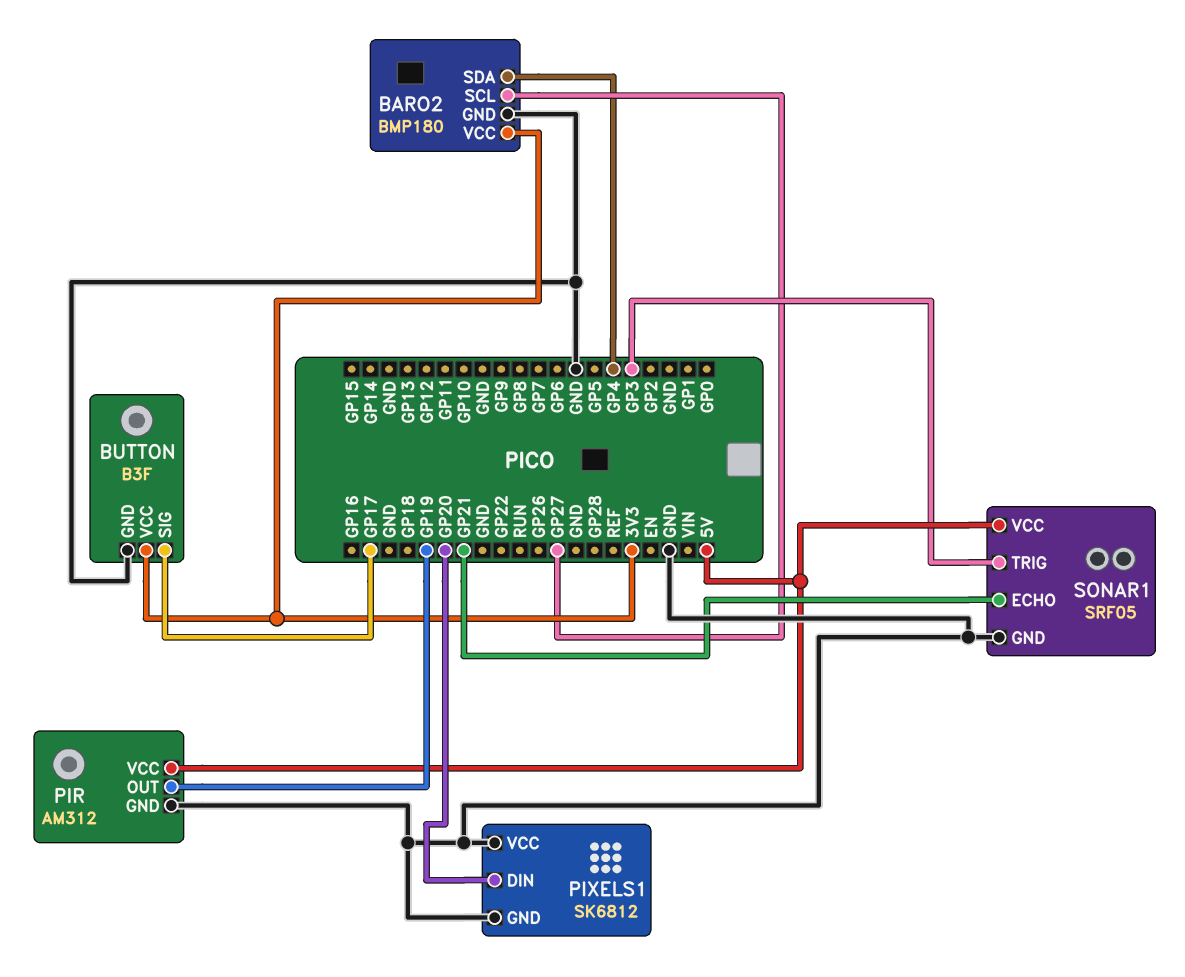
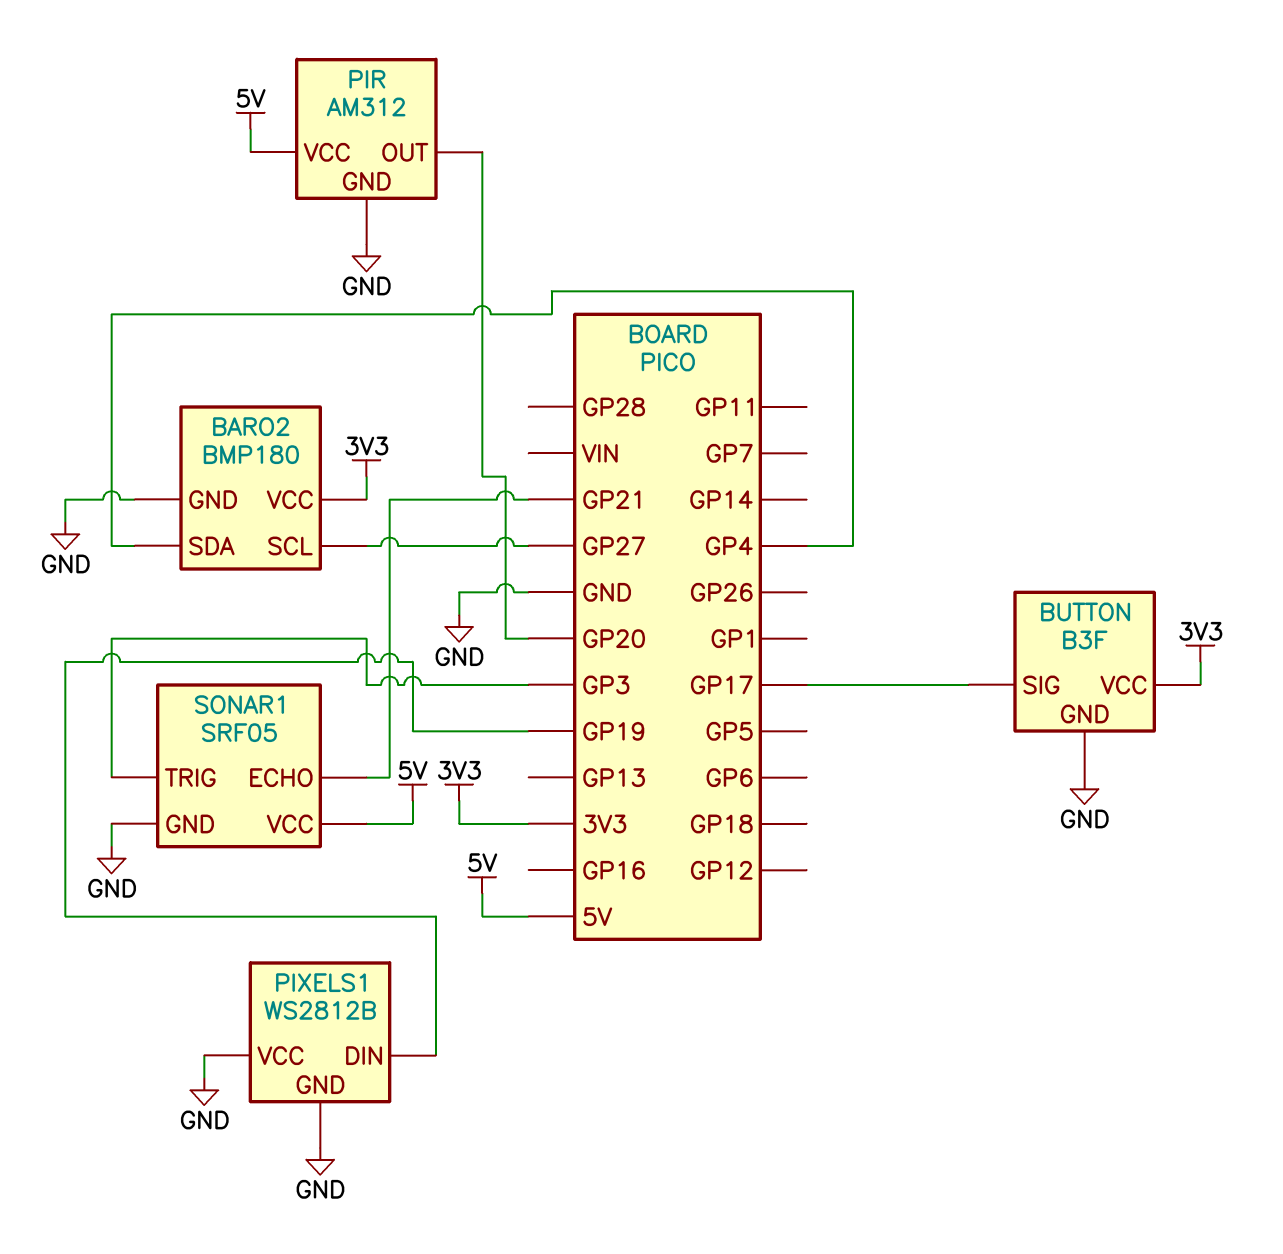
PIR pin OUT: GP19 -> GP20
PIXELS1: SK6812 -> WS2812B
PIXELS1 pin DIN: GP20 -> GP19

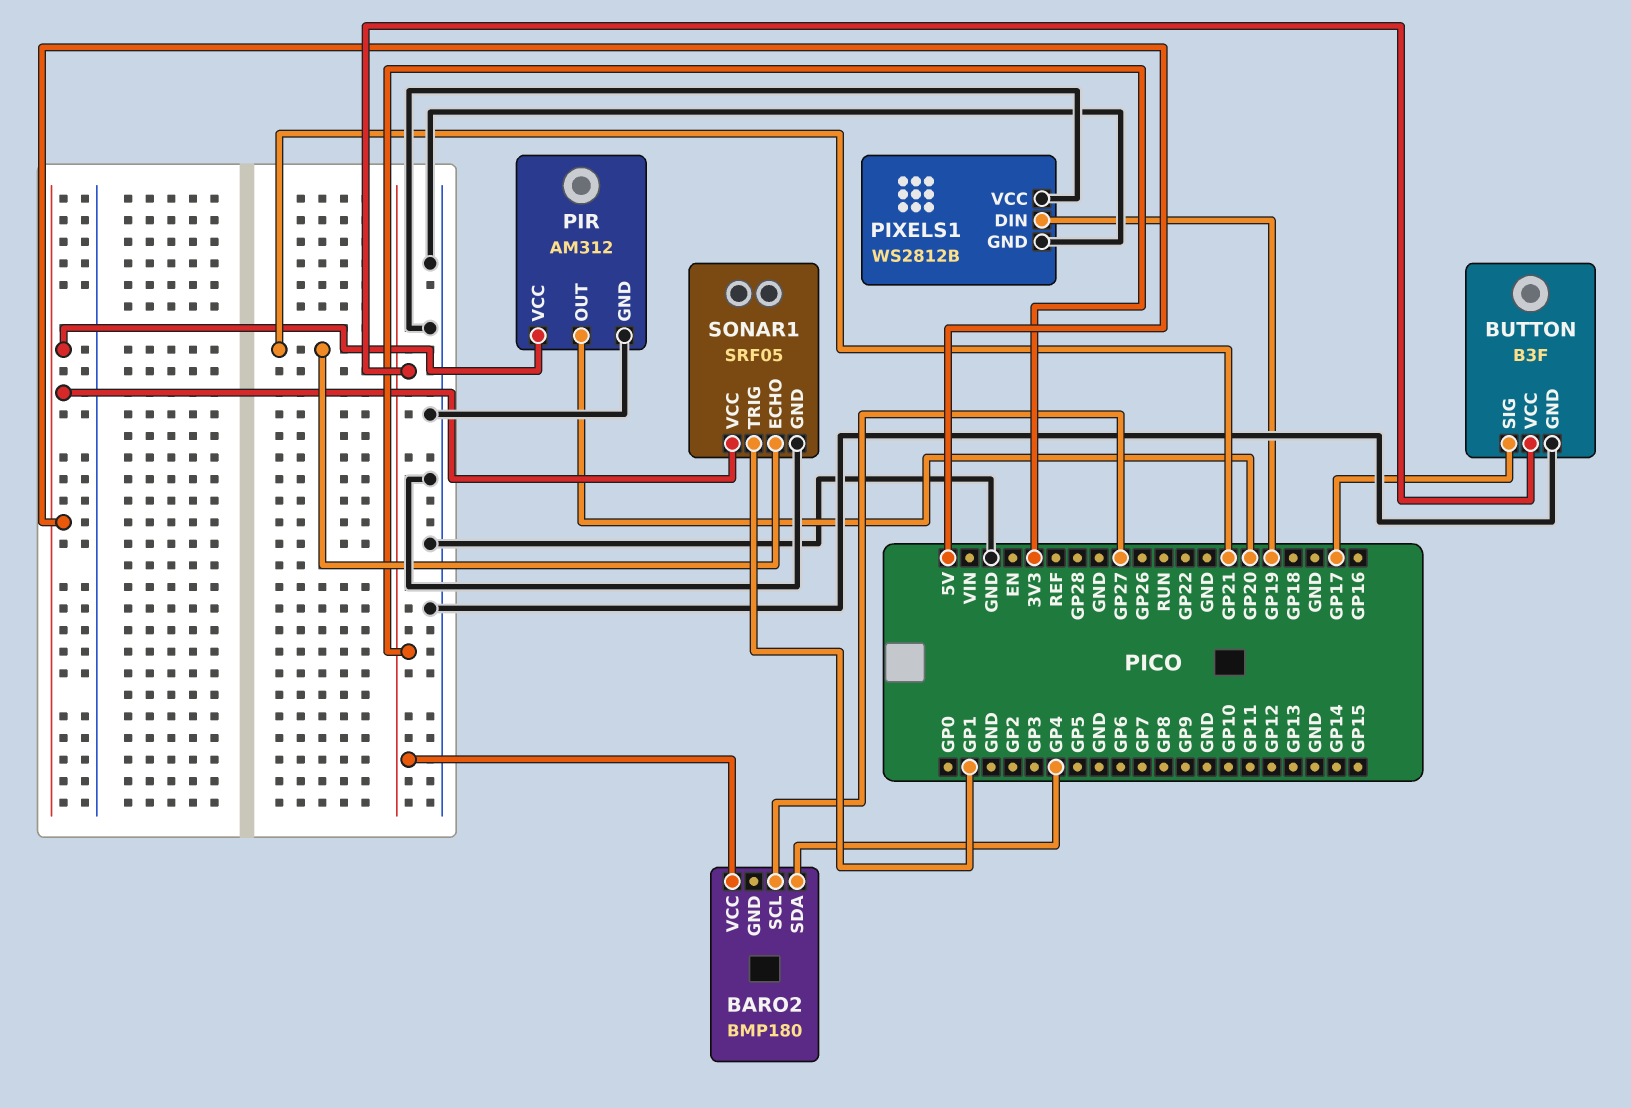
BARO2 pin GND: GND -> none
SONAR1 pin TRIG: GP3 -> GP1

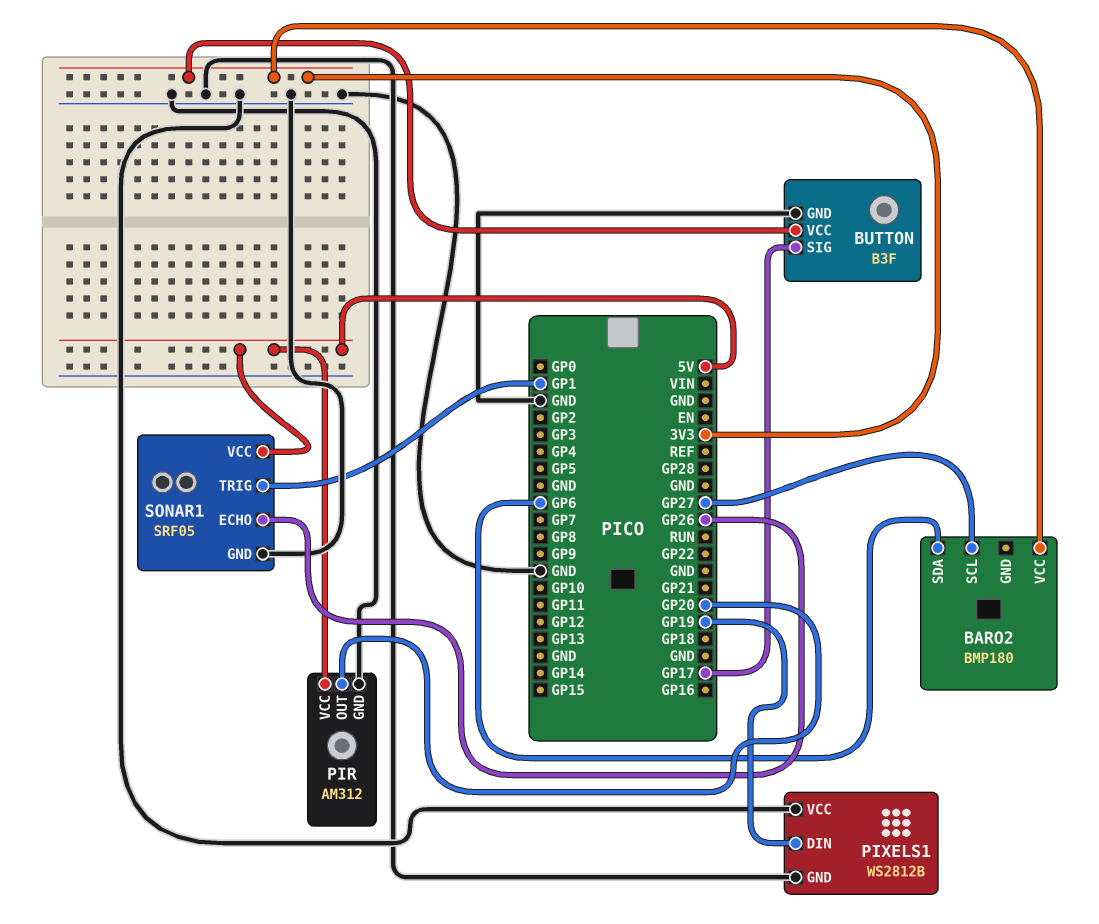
BARO2 pin SDA: GP4 -> GP6
SONAR1 pin ECHO: GP21 -> GP26

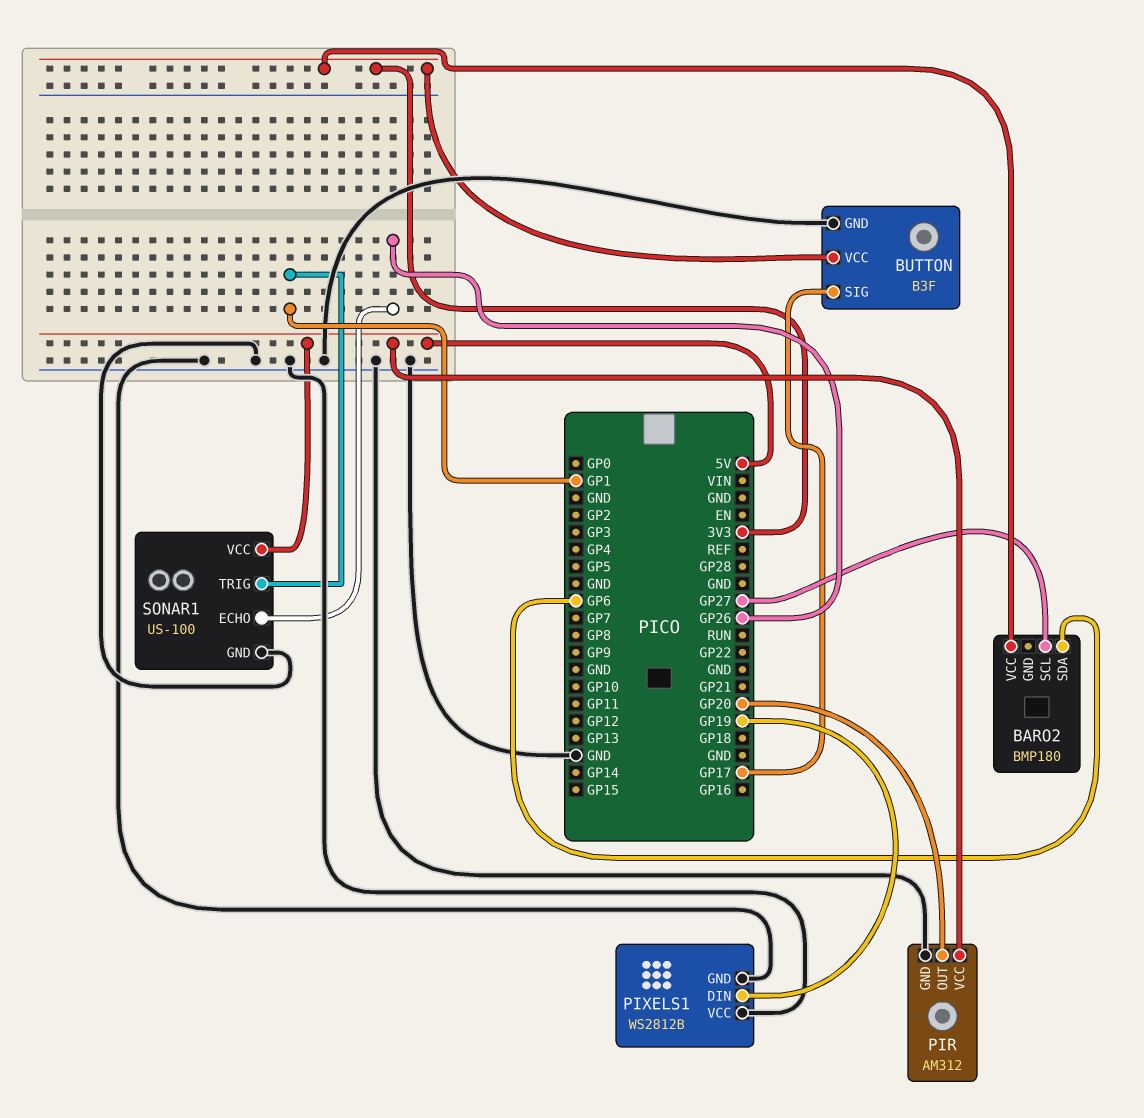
SONAR1: SRF05 -> US-100

